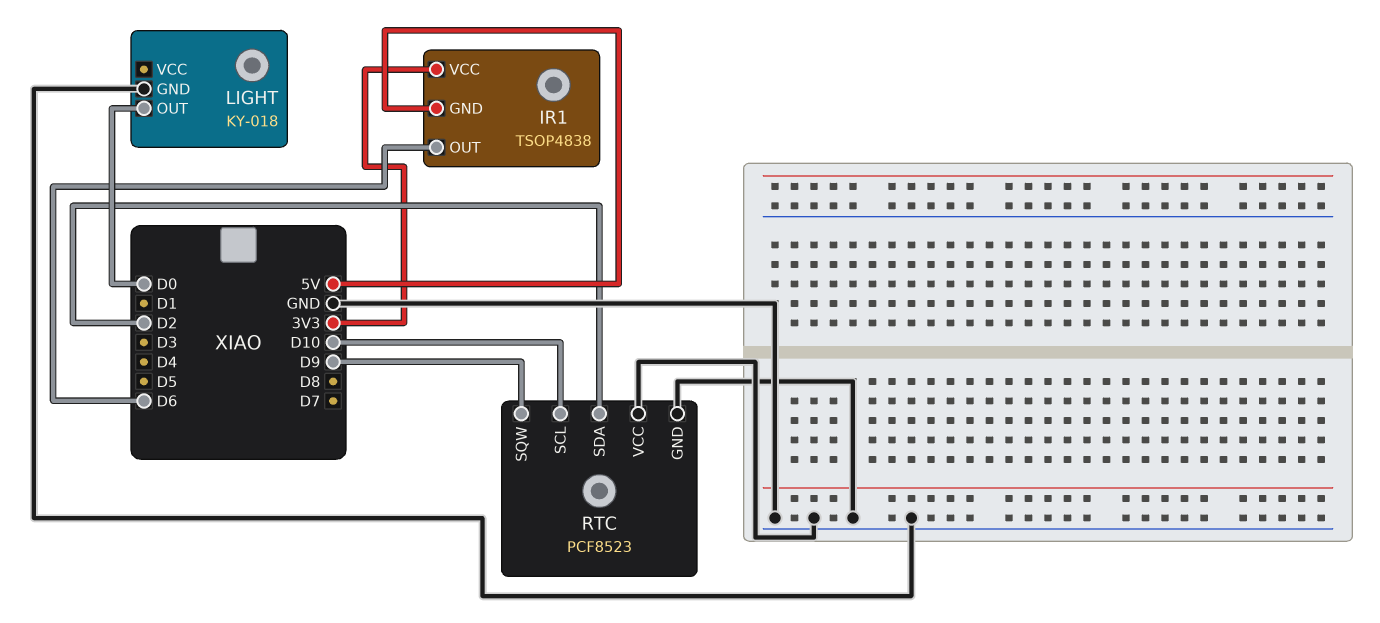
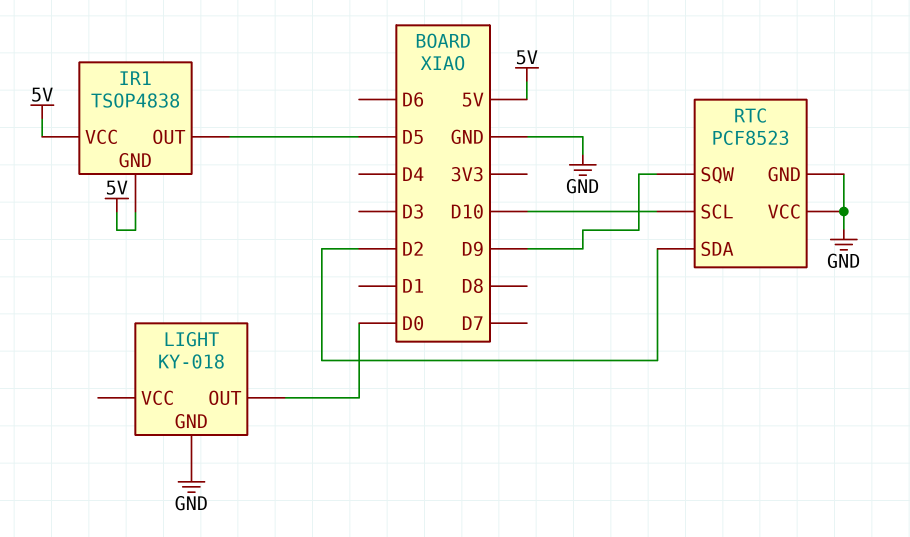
IR1 pin OUT: D6 -> D5
IR1 pin VCC: 3V3 -> 5V

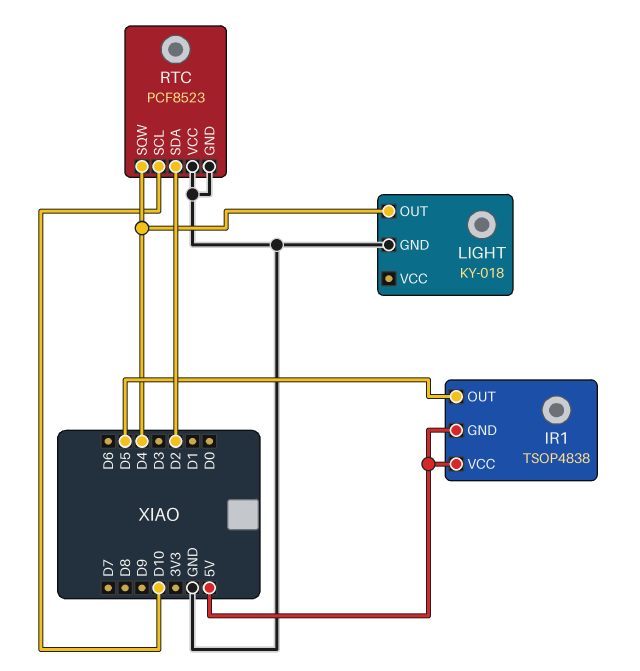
LIGHT pin OUT: D0 -> D4
RTC pin SQW: D9 -> D4

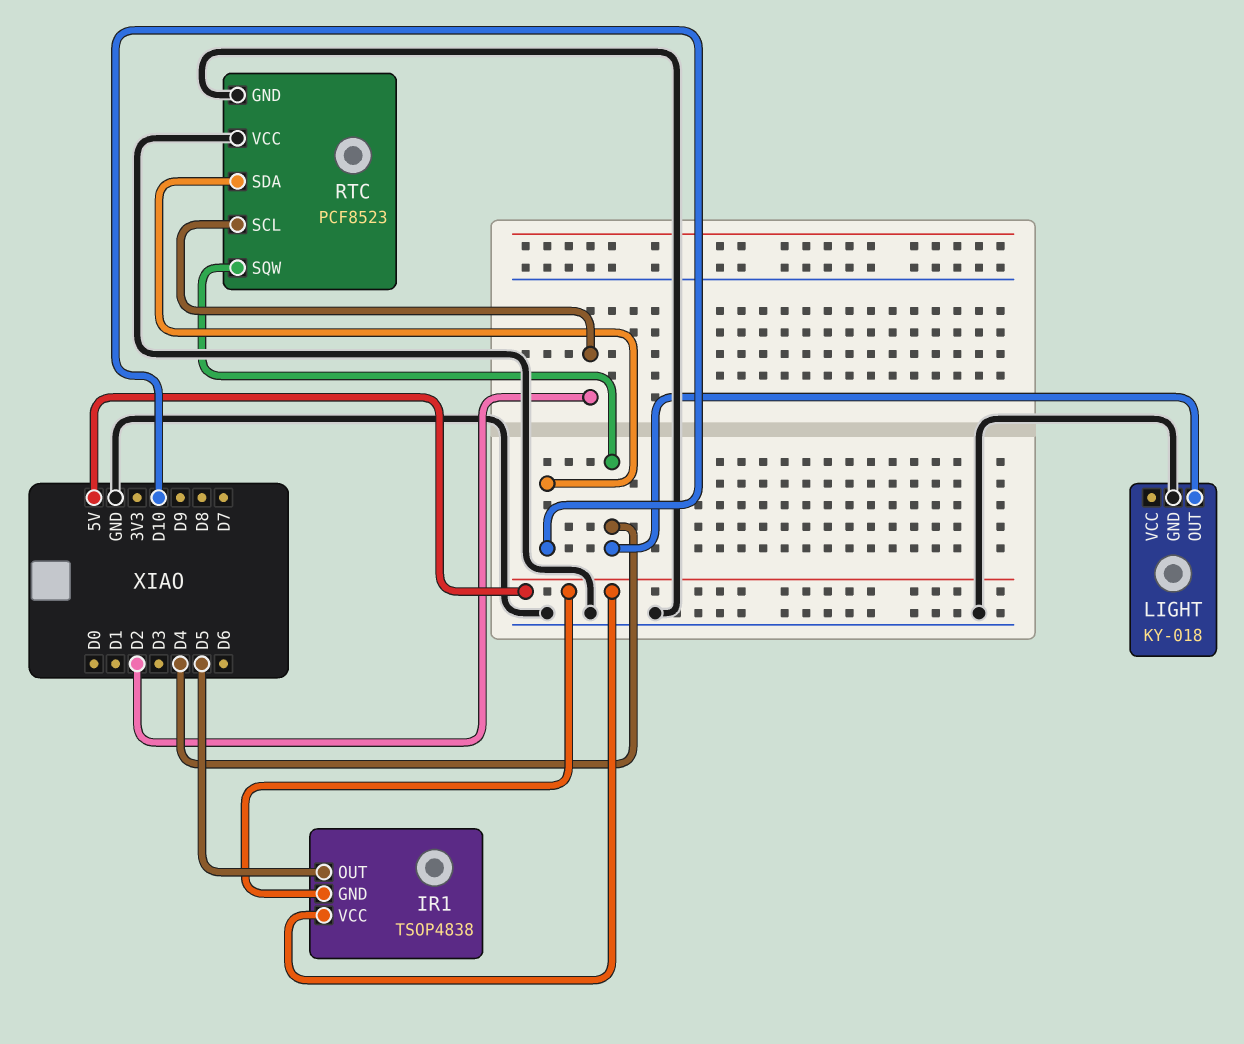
RTC pin SCL: D10 -> D2
RTC pin SDA: D2 -> D10

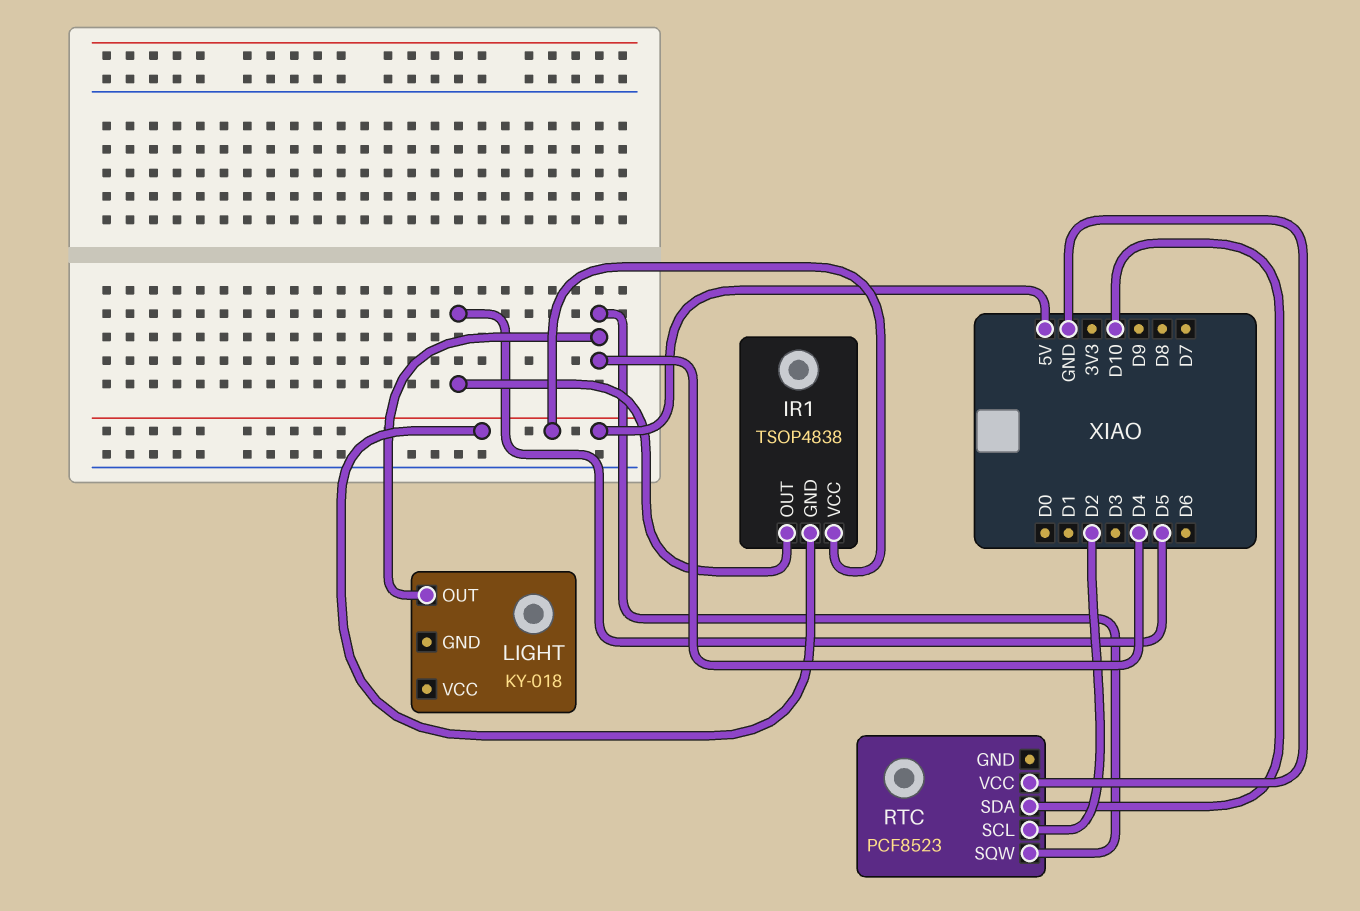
LIGHT pin GND: GND -> none
RTC pin GND: GND -> none

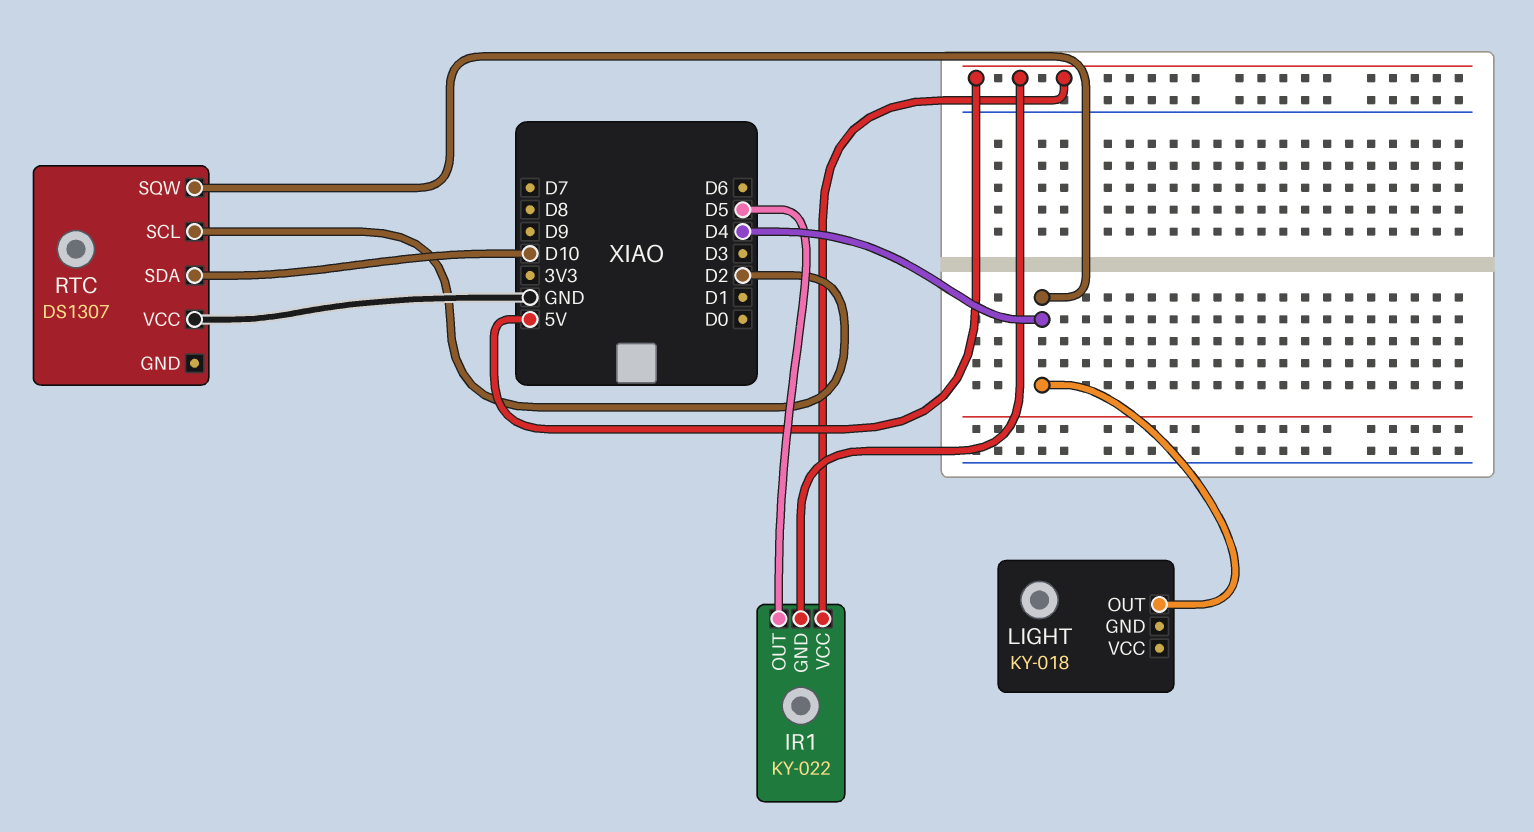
IR1: TSOP4838 -> KY-022
RTC: PCF8523 -> DS1307

